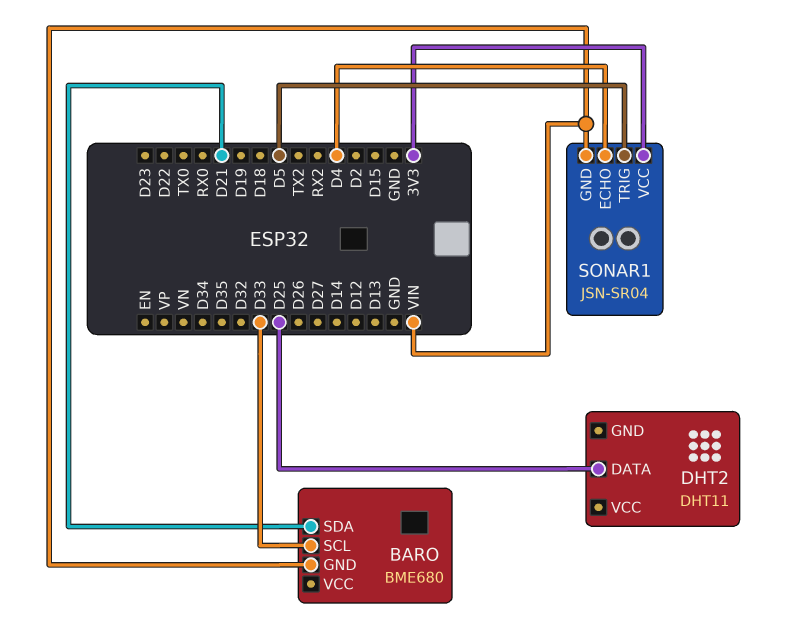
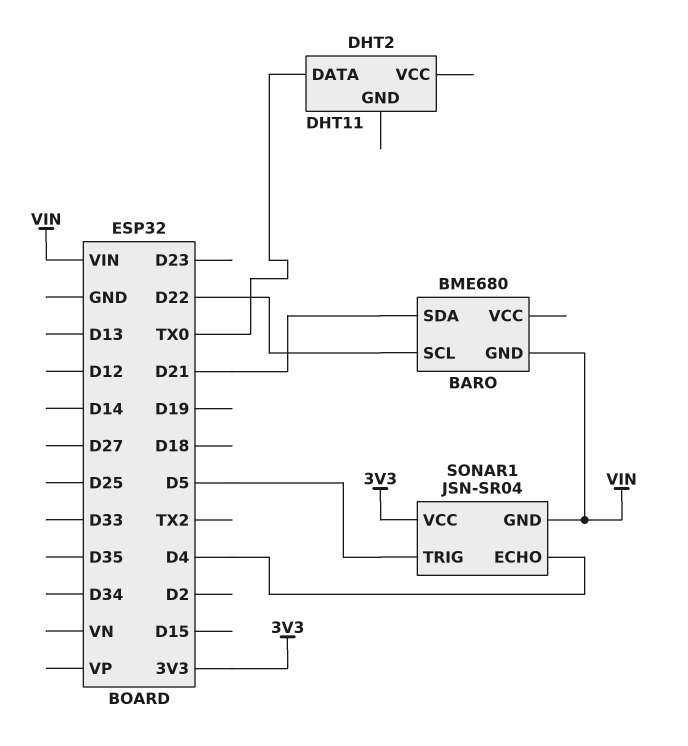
BARO pin SCL: D33 -> D22
DHT2 pin DATA: D25 -> TX0

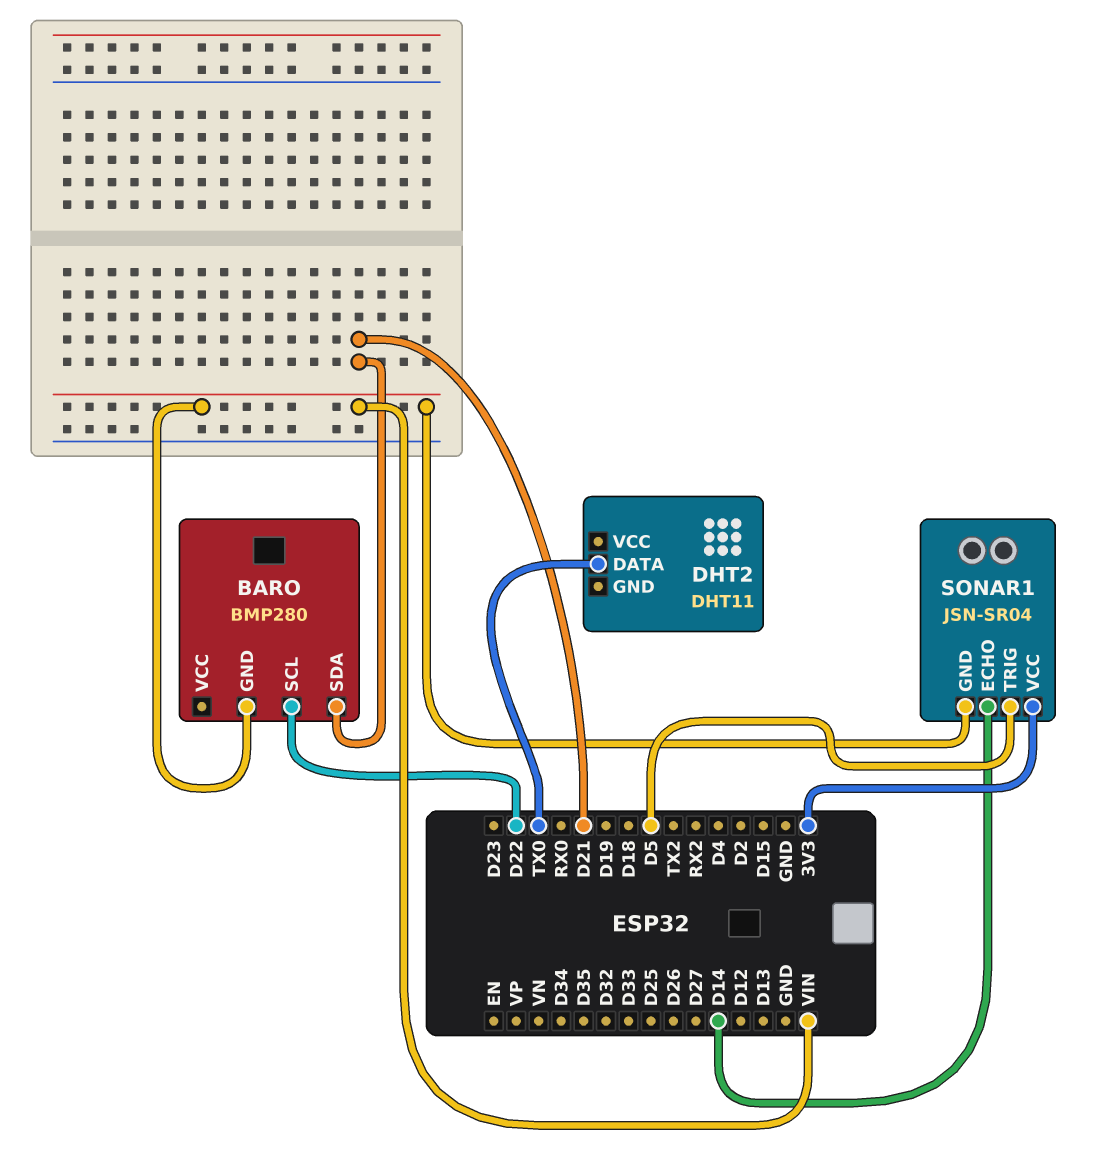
BARO: BME680 -> BMP280
SONAR1 pin ECHO: D4 -> D14

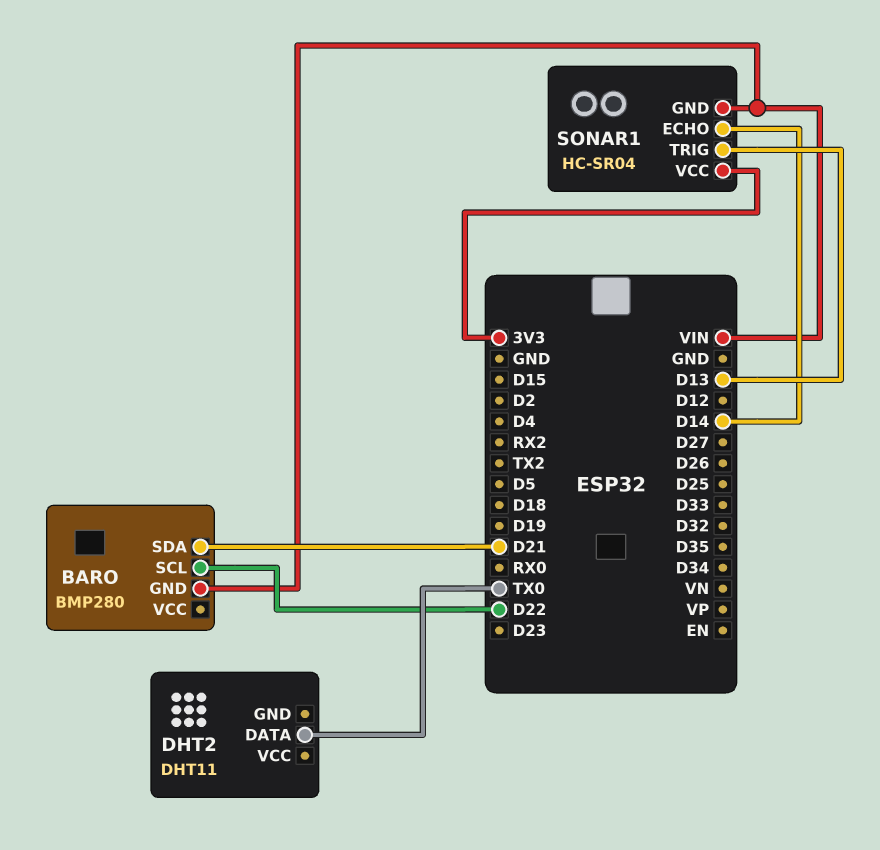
SONAR1: JSN-SR04 -> HC-SR04
SONAR1 pin TRIG: D5 -> D13

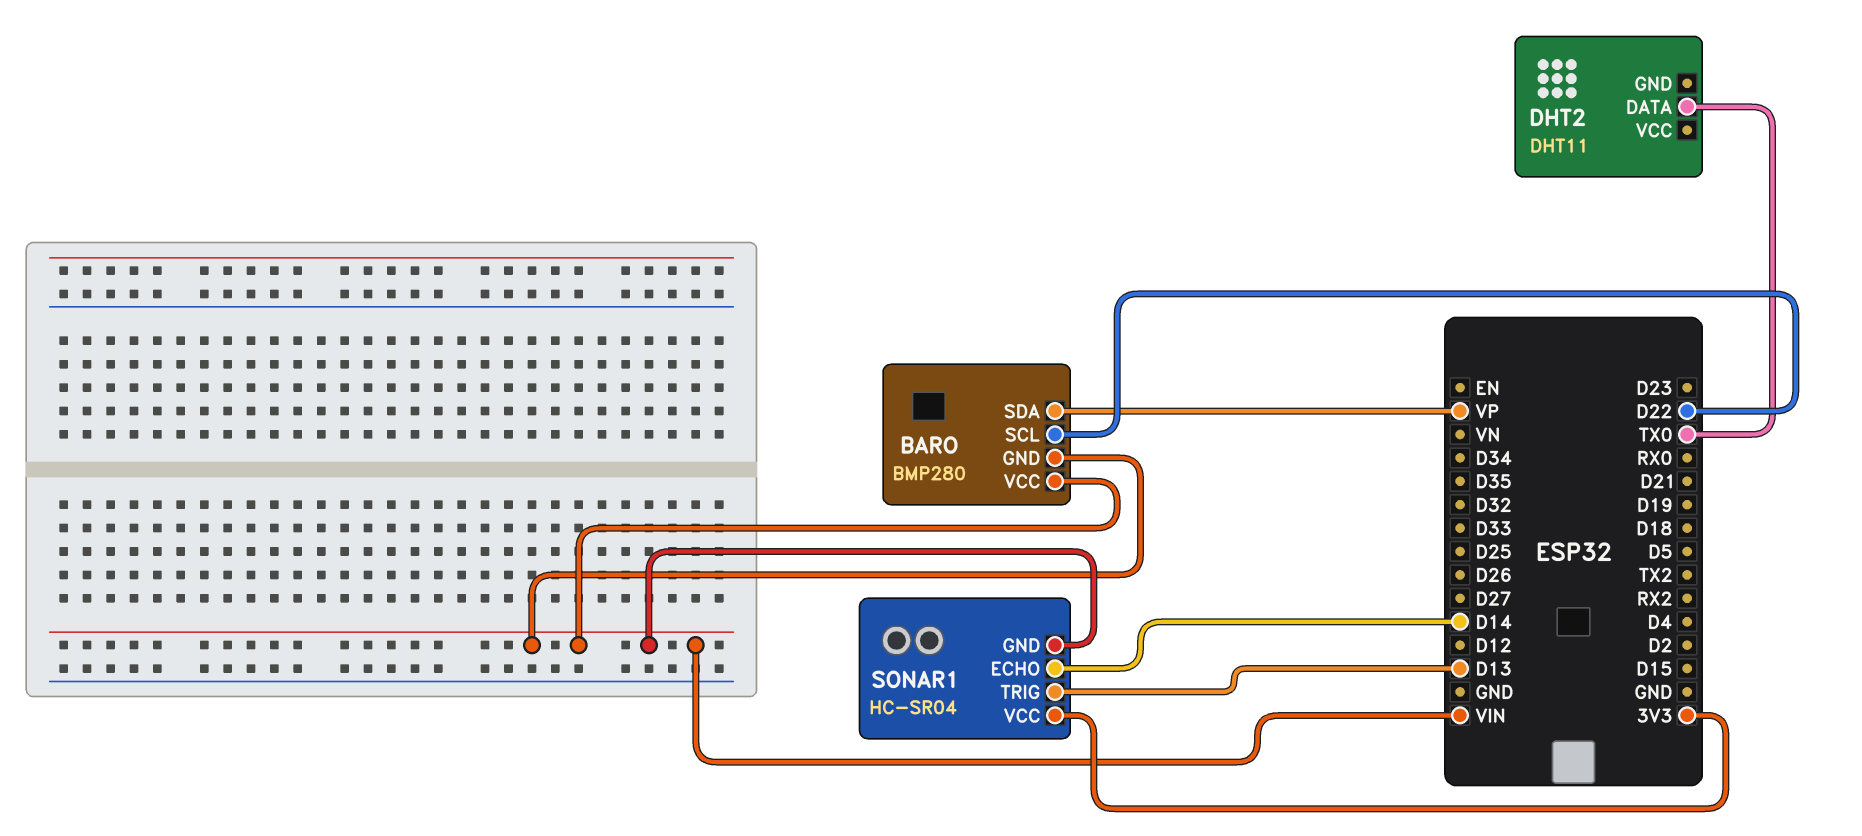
BARO pin SDA: D21 -> VP
BARO pin VCC: none -> VIN

